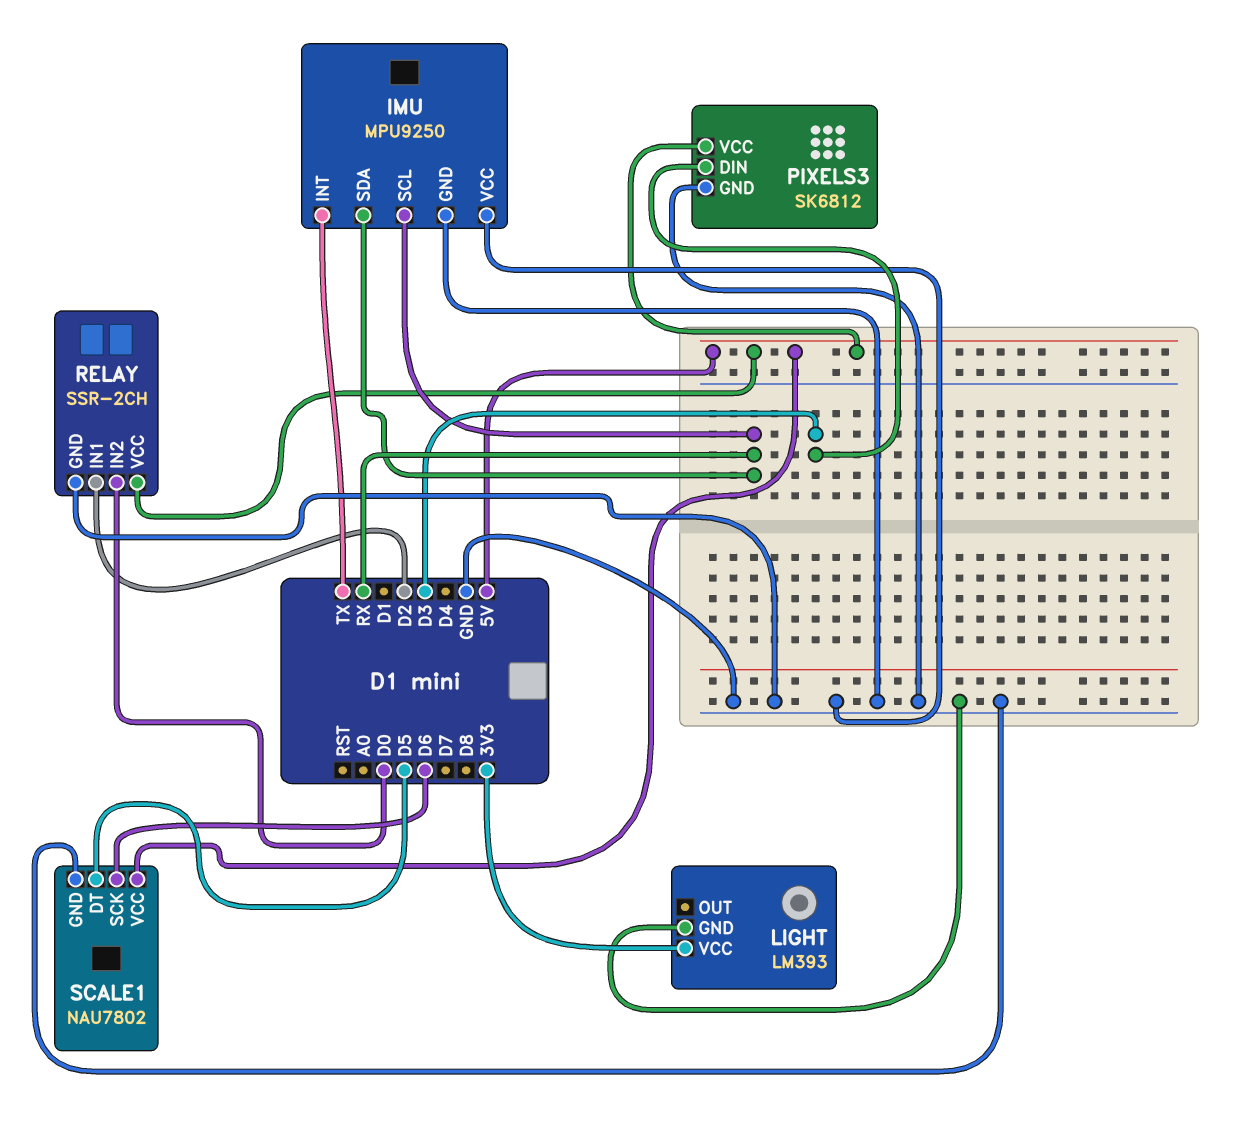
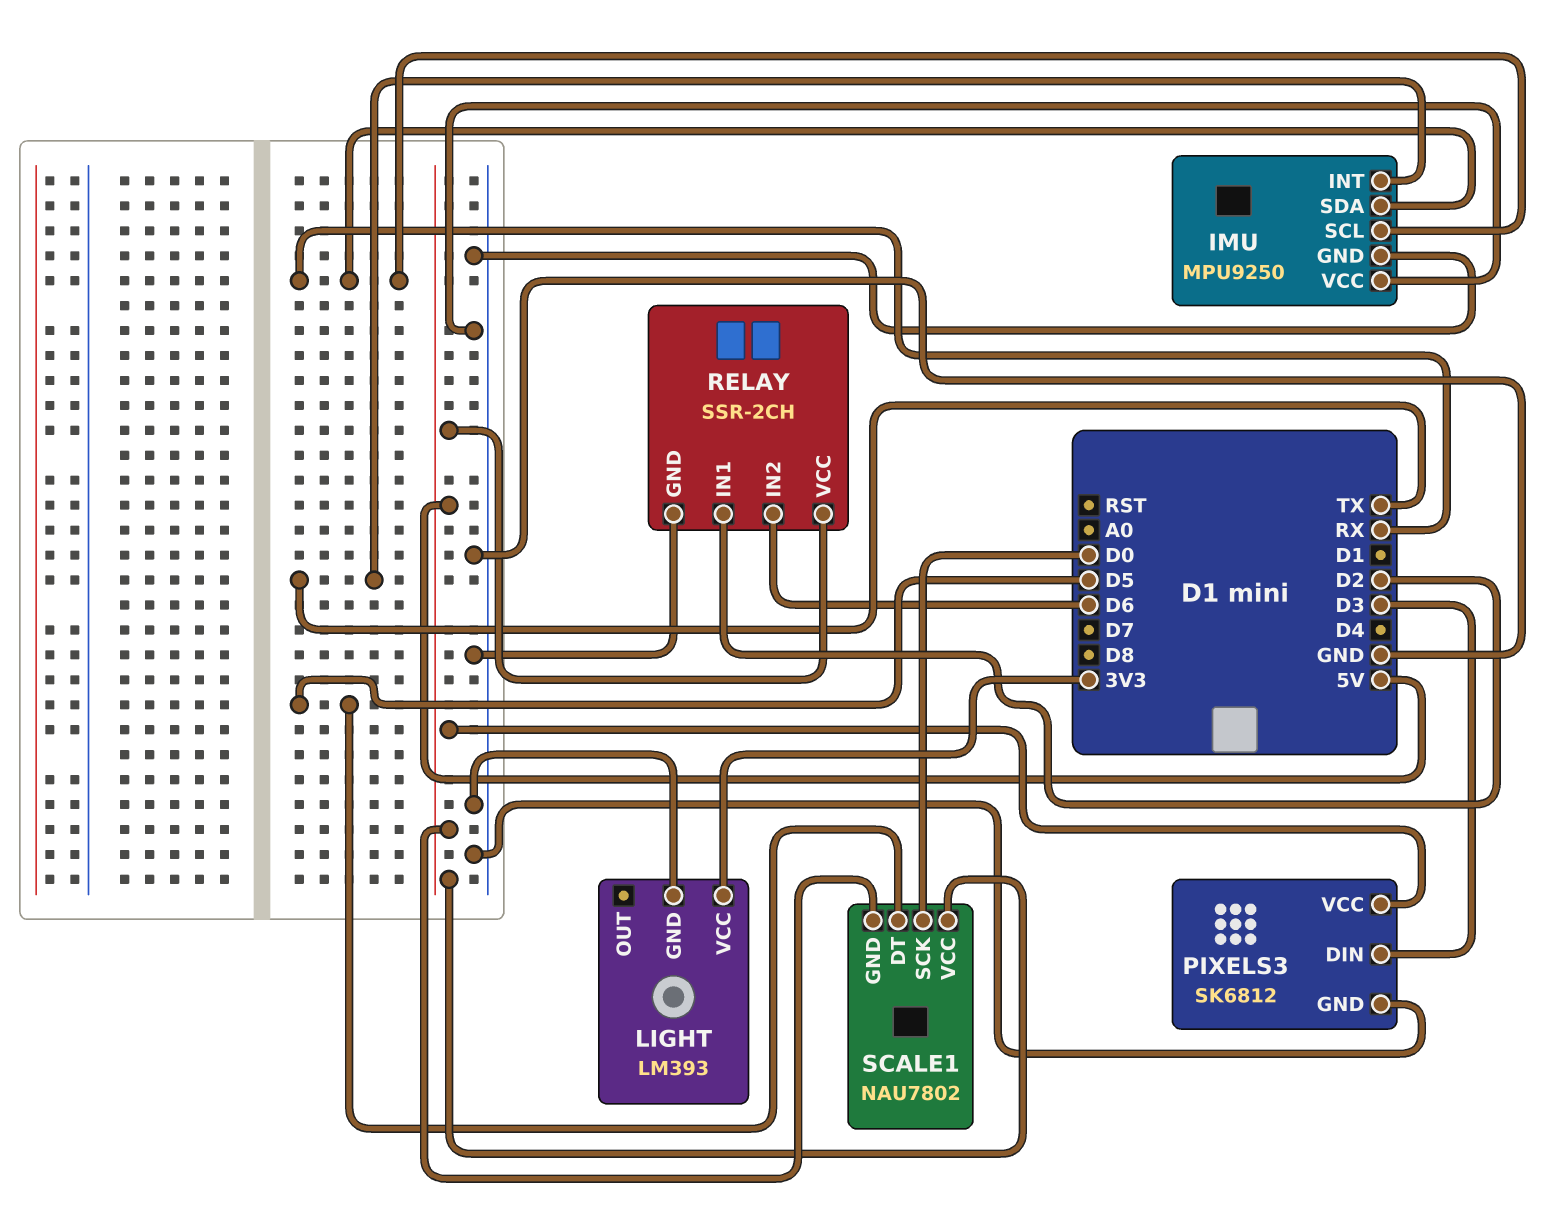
RELAY pin IN2: D0 -> D6
SCALE1 pin GND: GND -> 5V
SCALE1 pin SCK: D6 -> D0

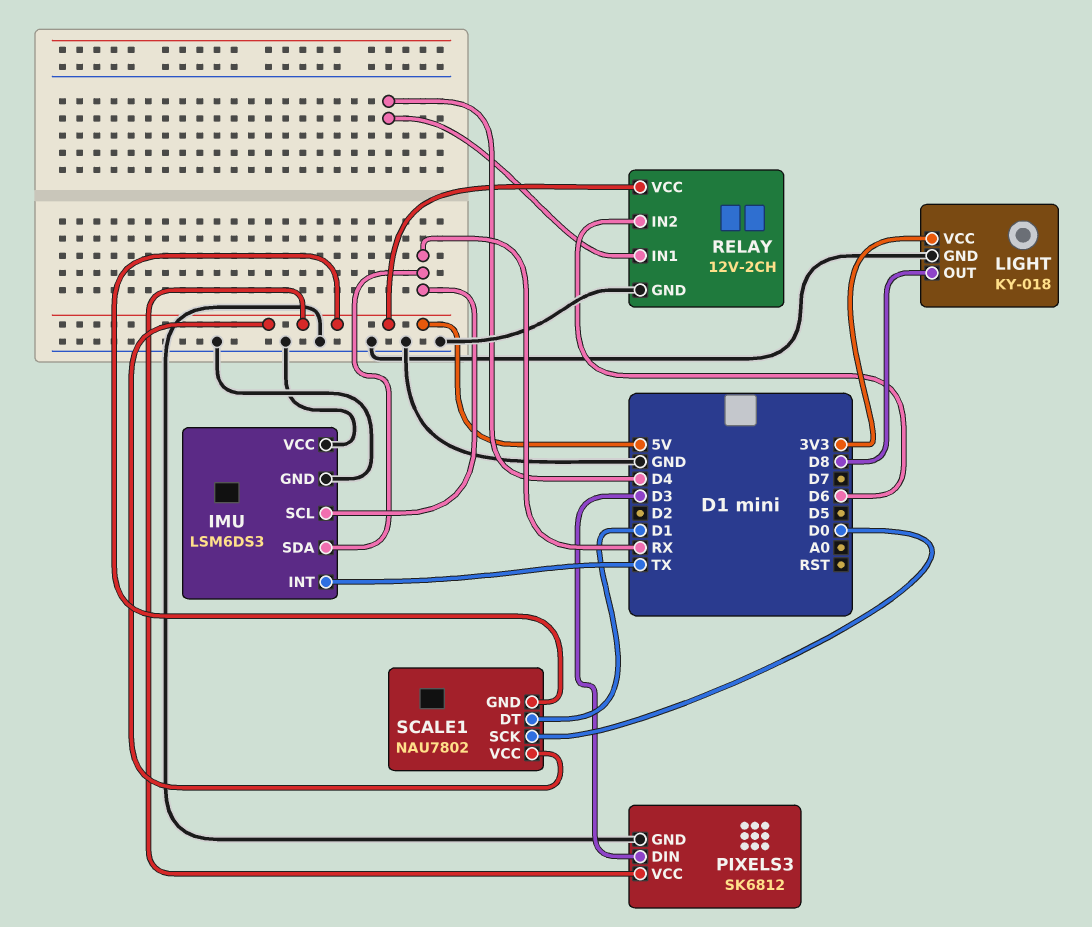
IMU: MPU9250 -> LSM6DS3
LIGHT: LM393 -> KY-018
LIGHT pin OUT: none -> D8
RELAY: SSR-2CH -> 12V-2CH
RELAY pin IN1: D2 -> D4
SCALE1 pin DT: D5 -> D1

